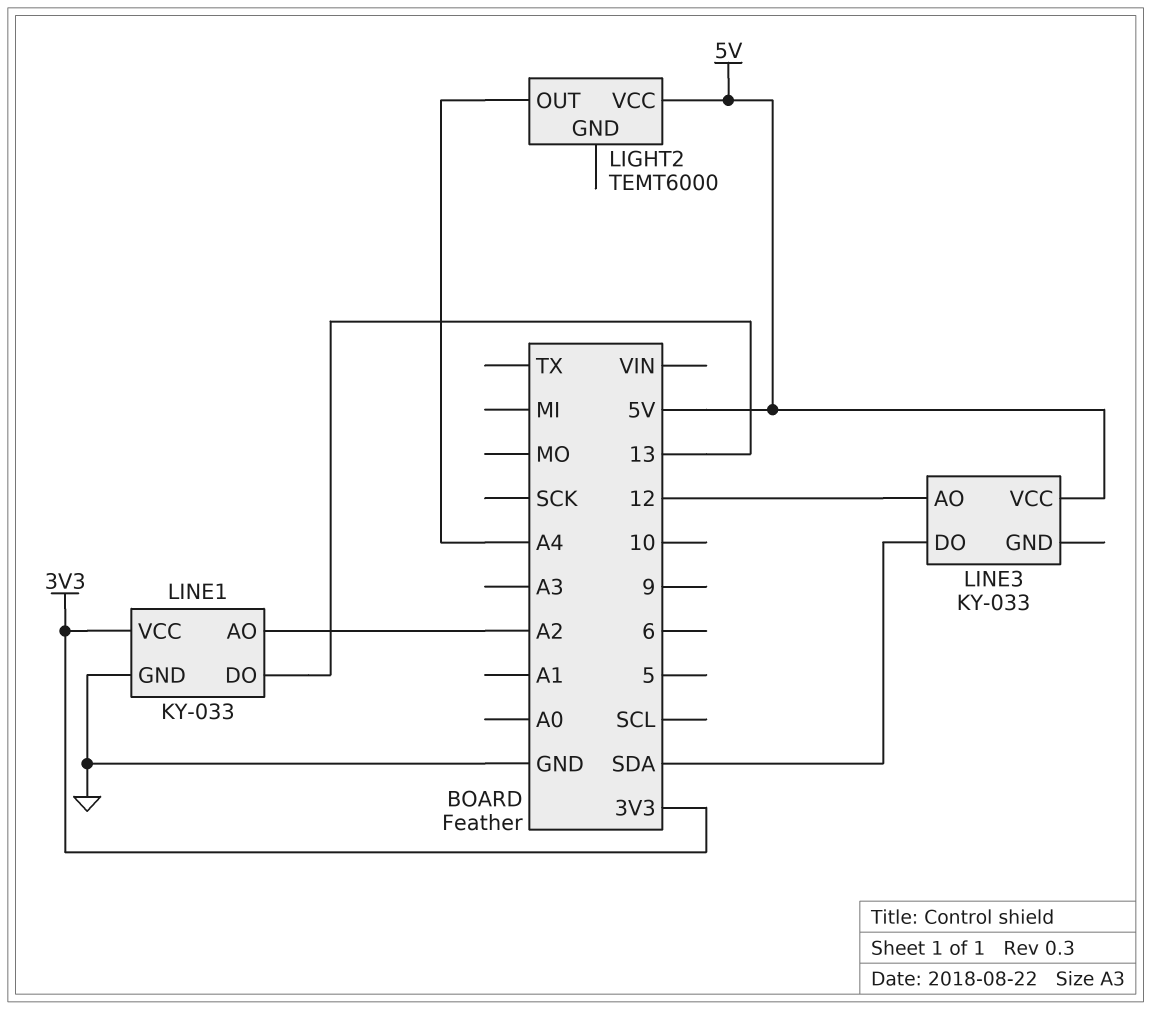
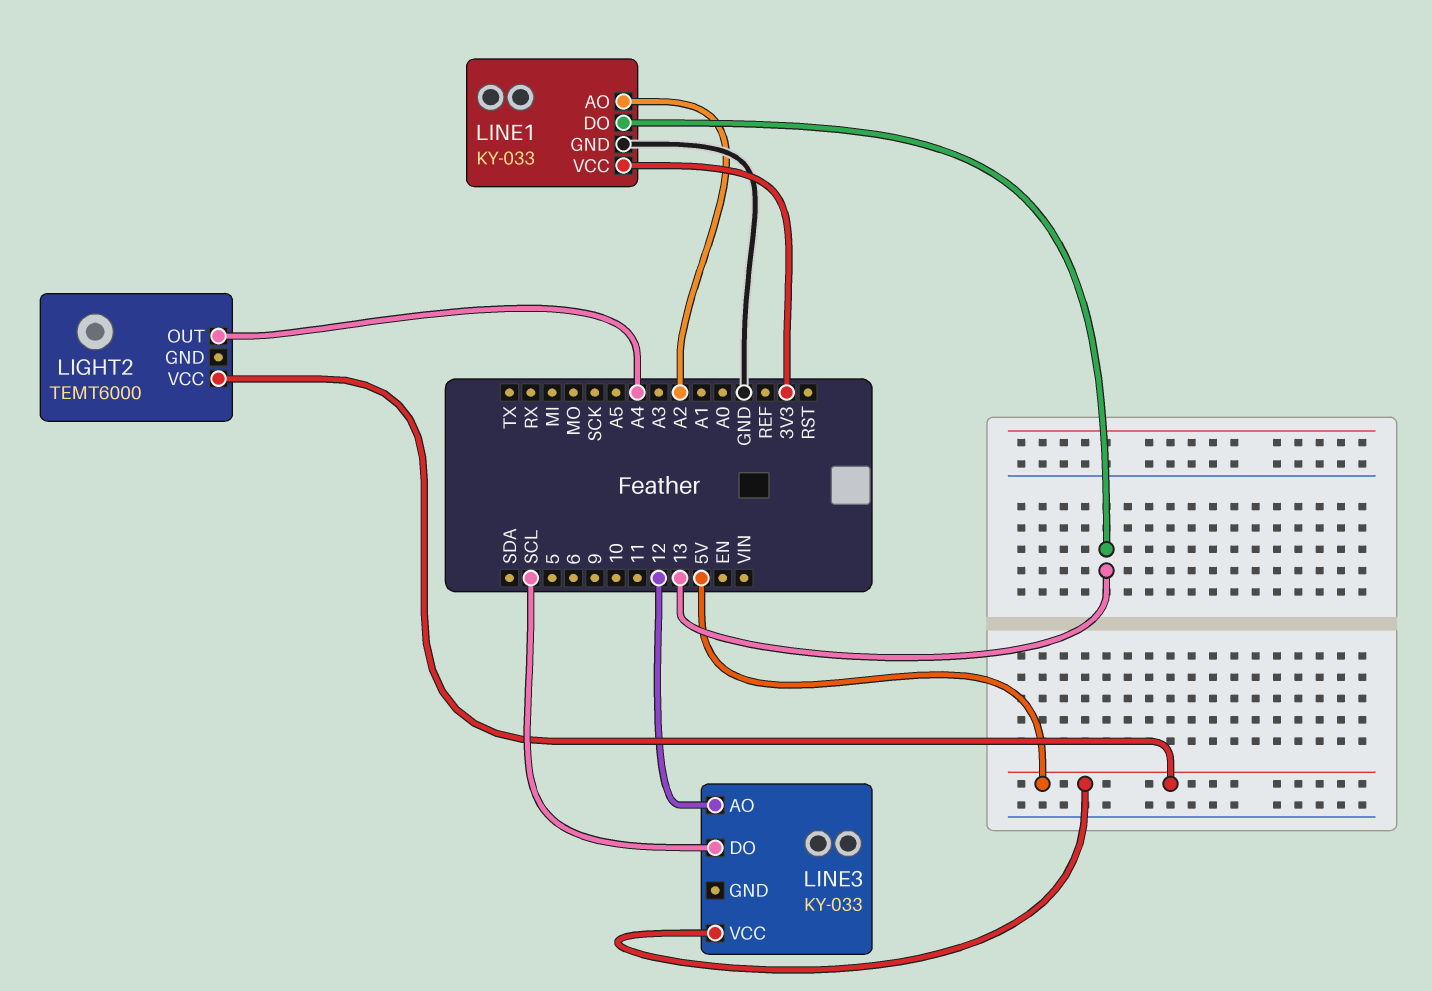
LINE3 pin DO: SDA -> SCL

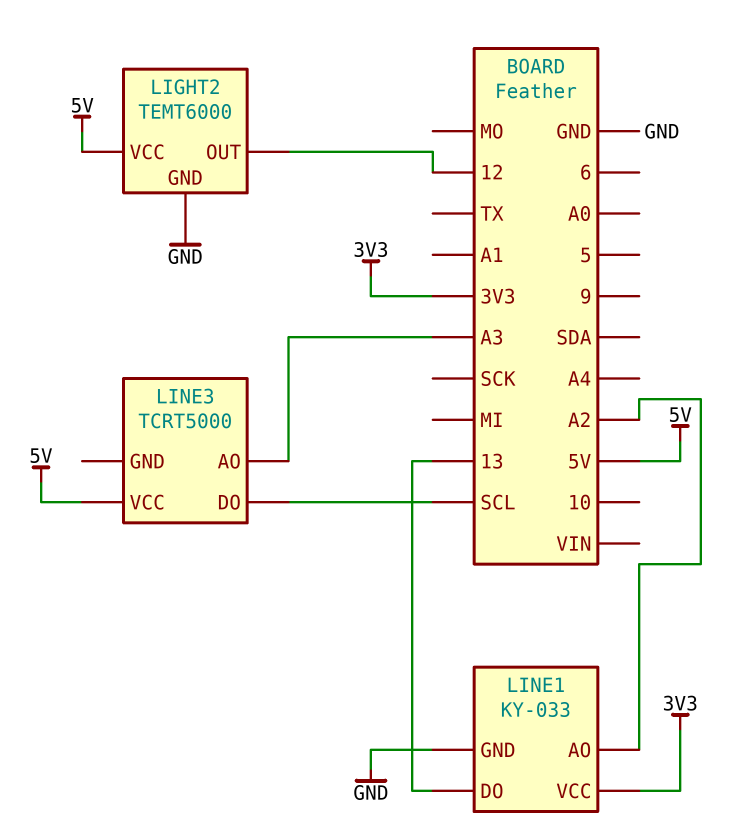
LIGHT2 pin GND: none -> GND
LIGHT2 pin OUT: A4 -> 12
LINE3: KY-033 -> TCRT5000
LINE3 pin AO: 12 -> A3

